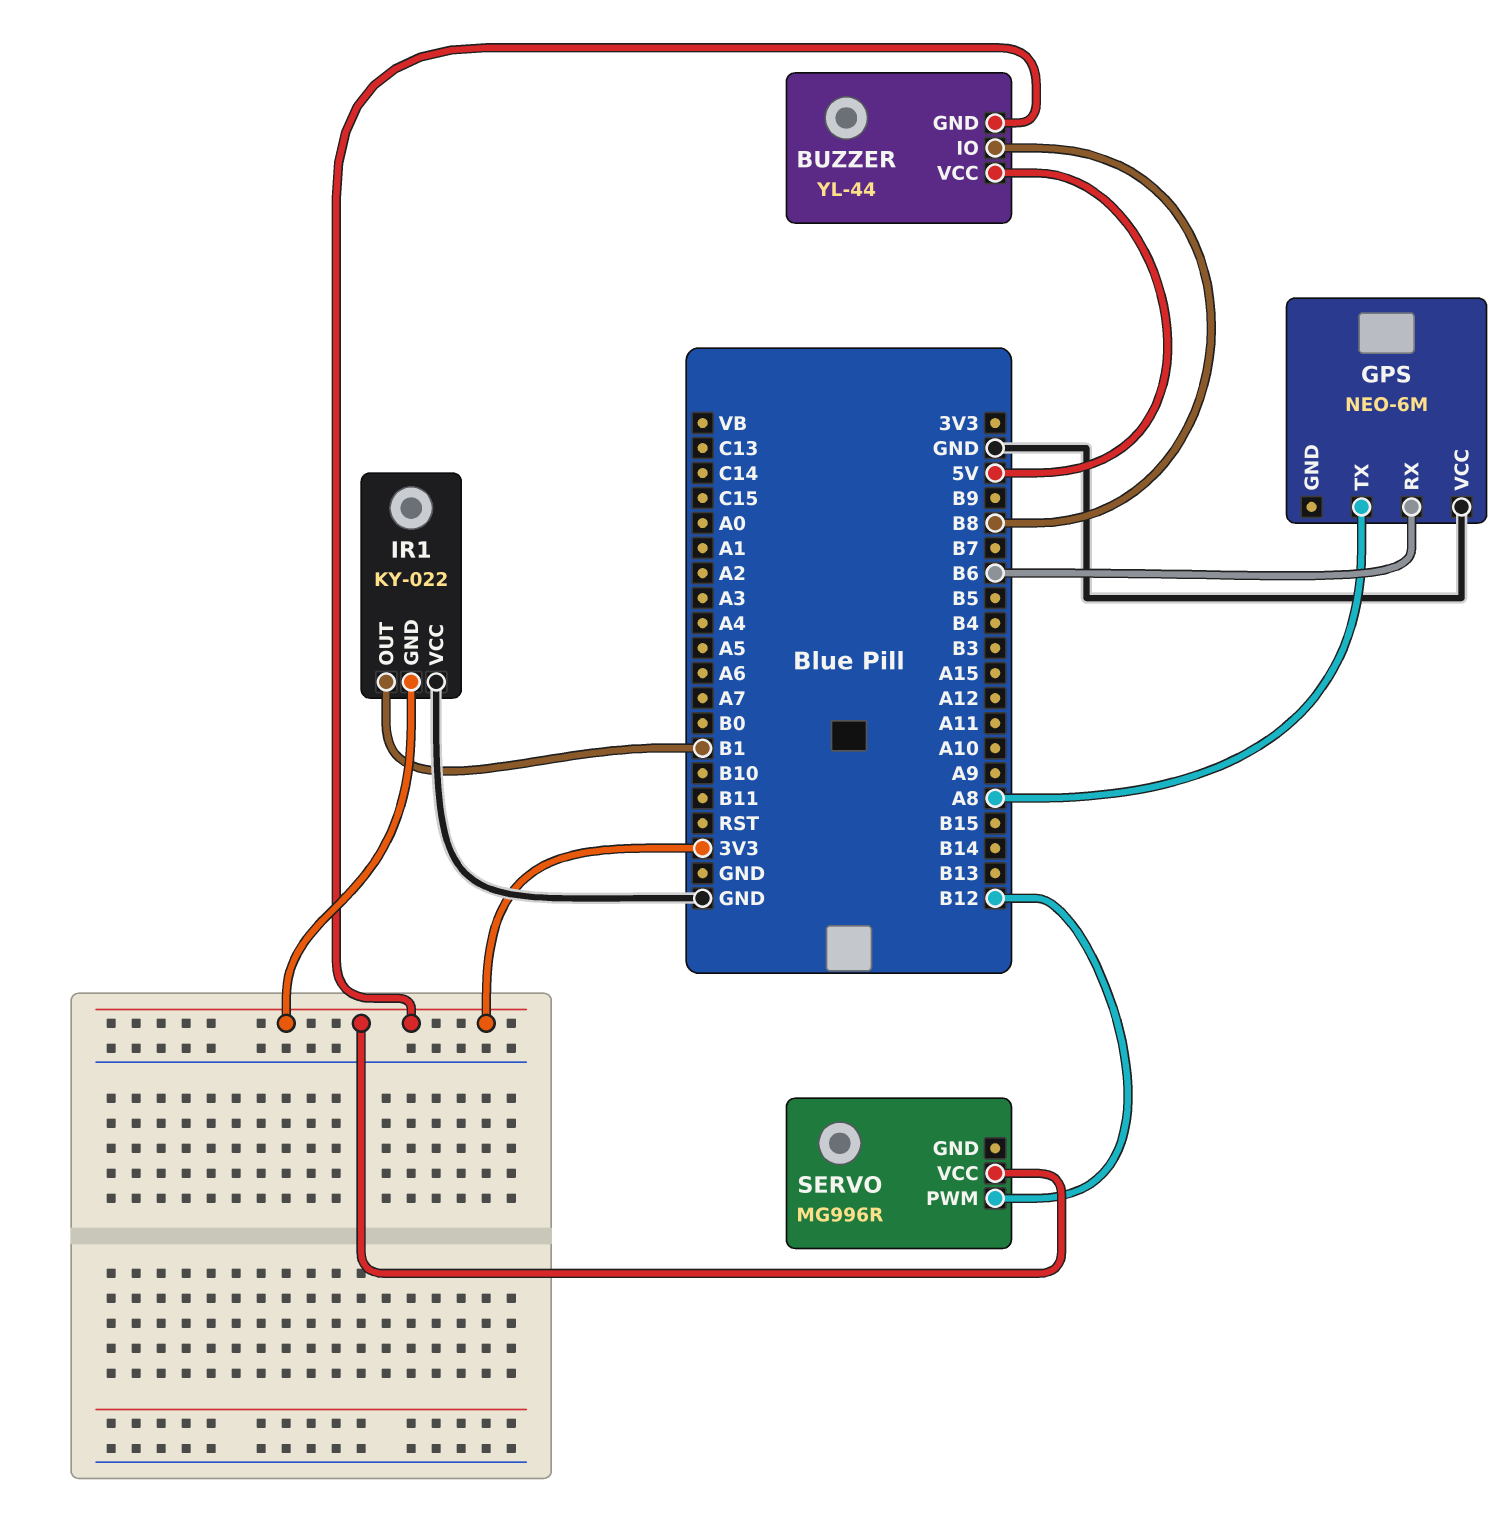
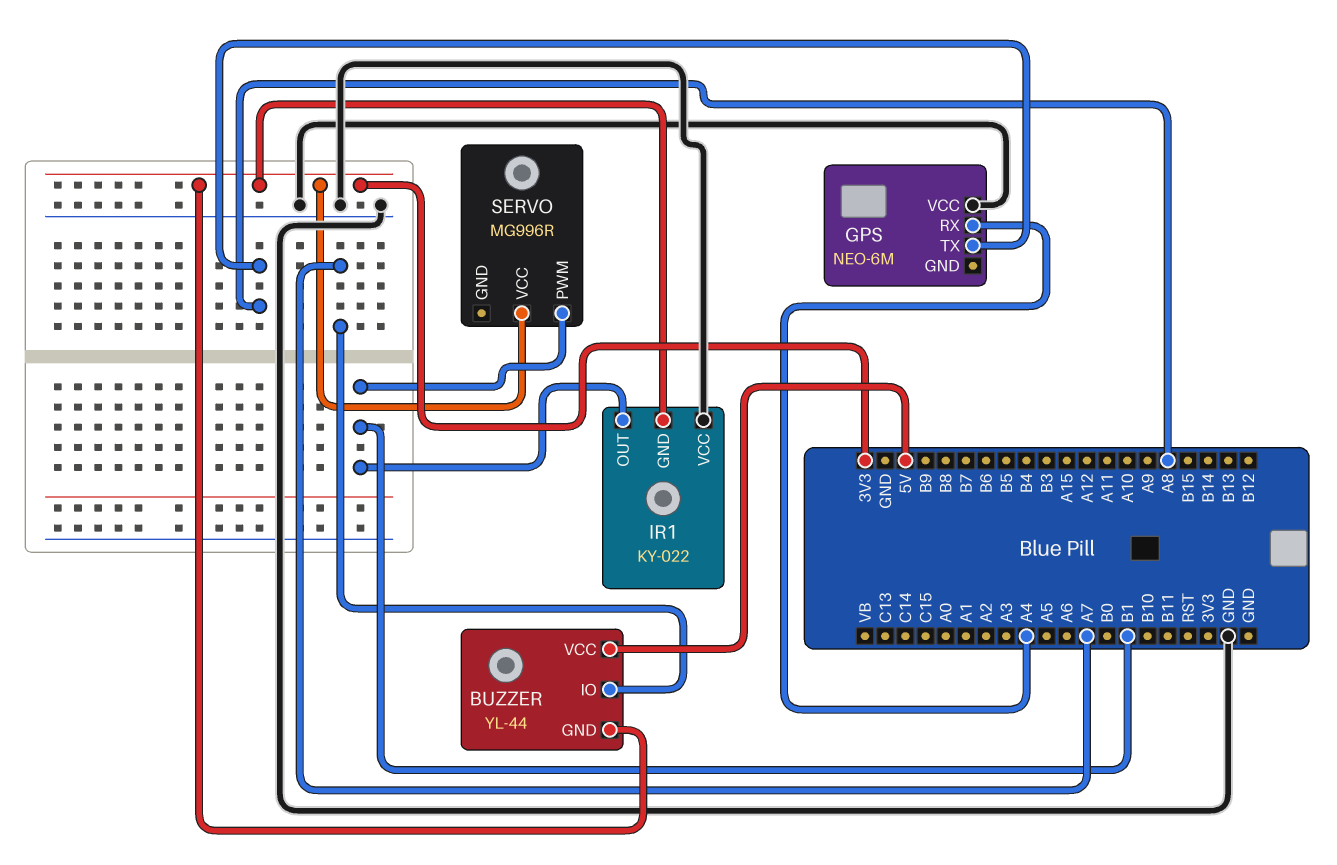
BUZZER pin IO: B8 -> A7
GPS pin RX: B6 -> A4
SERVO pin PWM: B12 -> B1

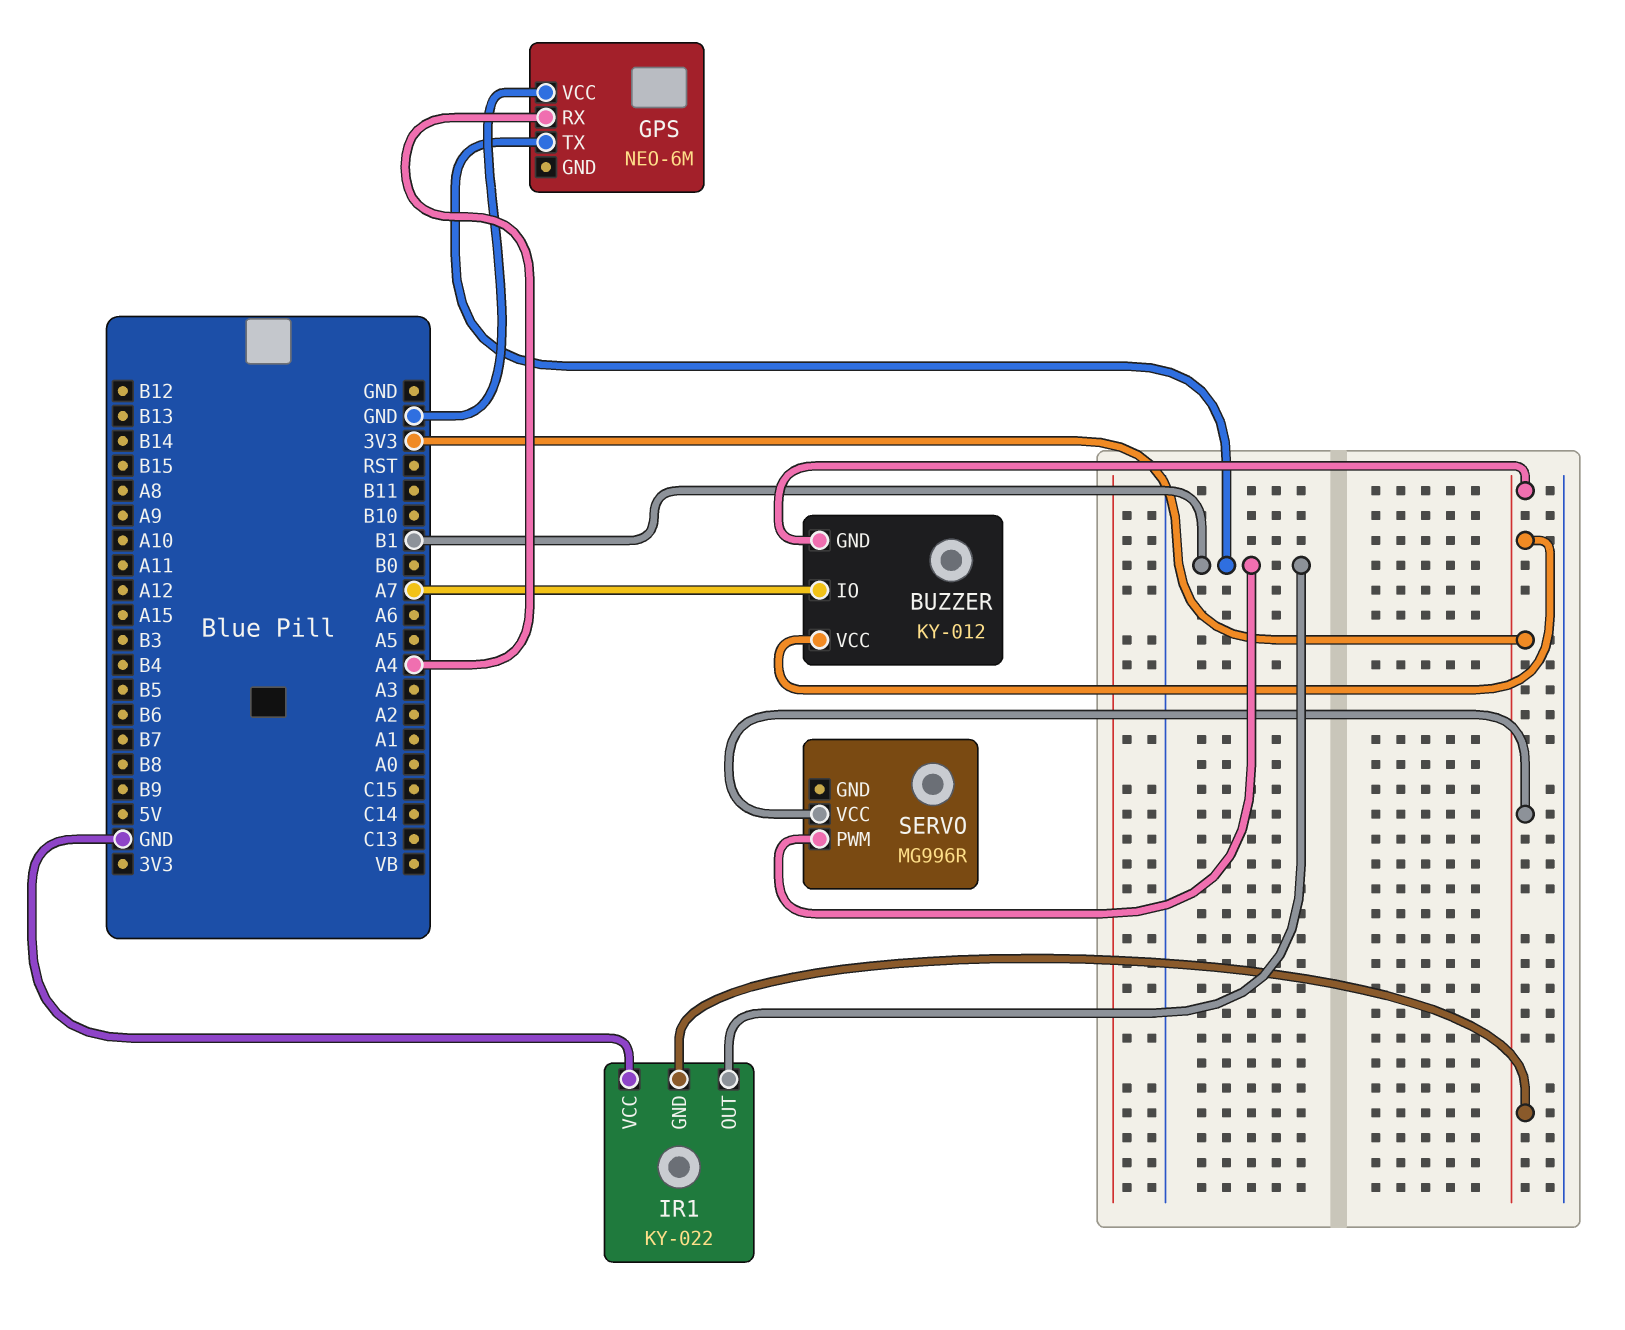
BUZZER: YL-44 -> KY-012
BUZZER pin VCC: 5V -> 3V3
GPS pin TX: A8 -> B1

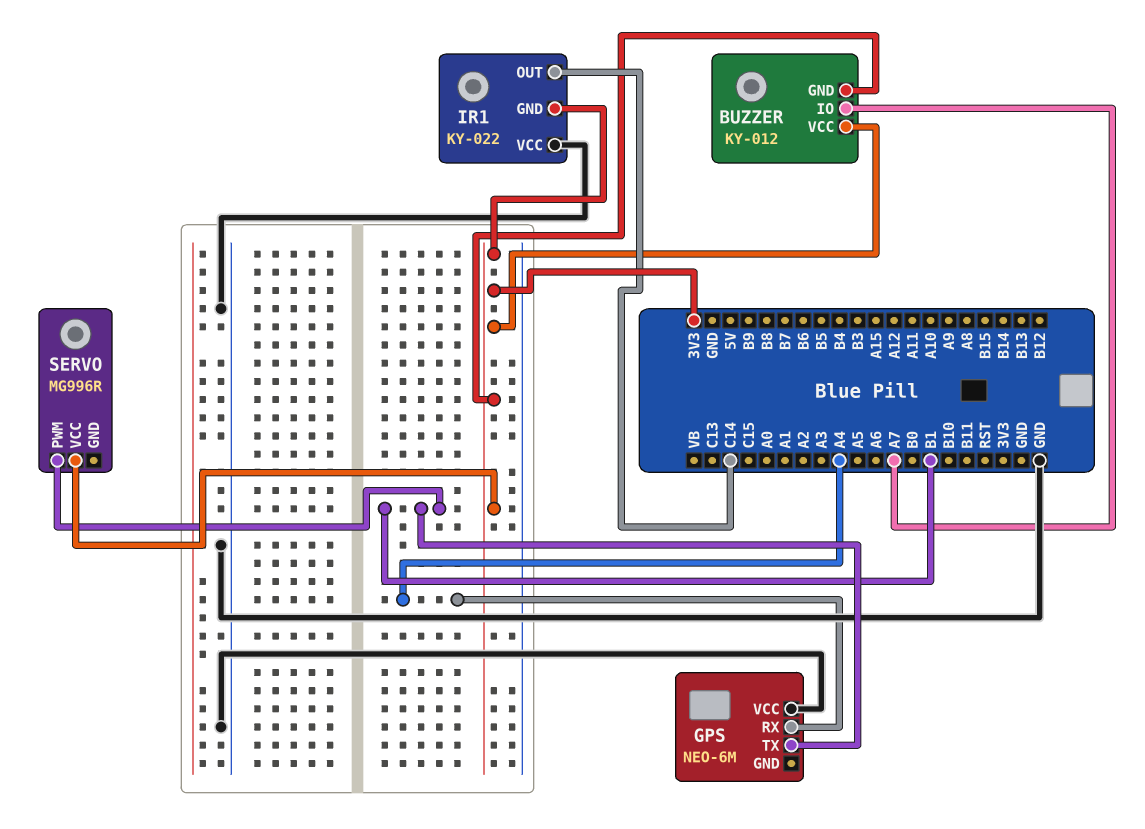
IR1 pin OUT: B1 -> C14

